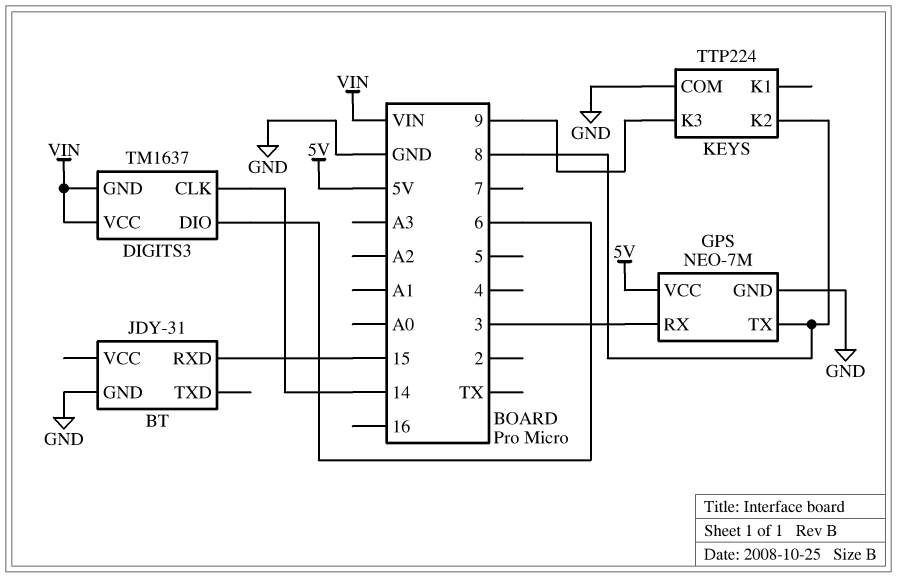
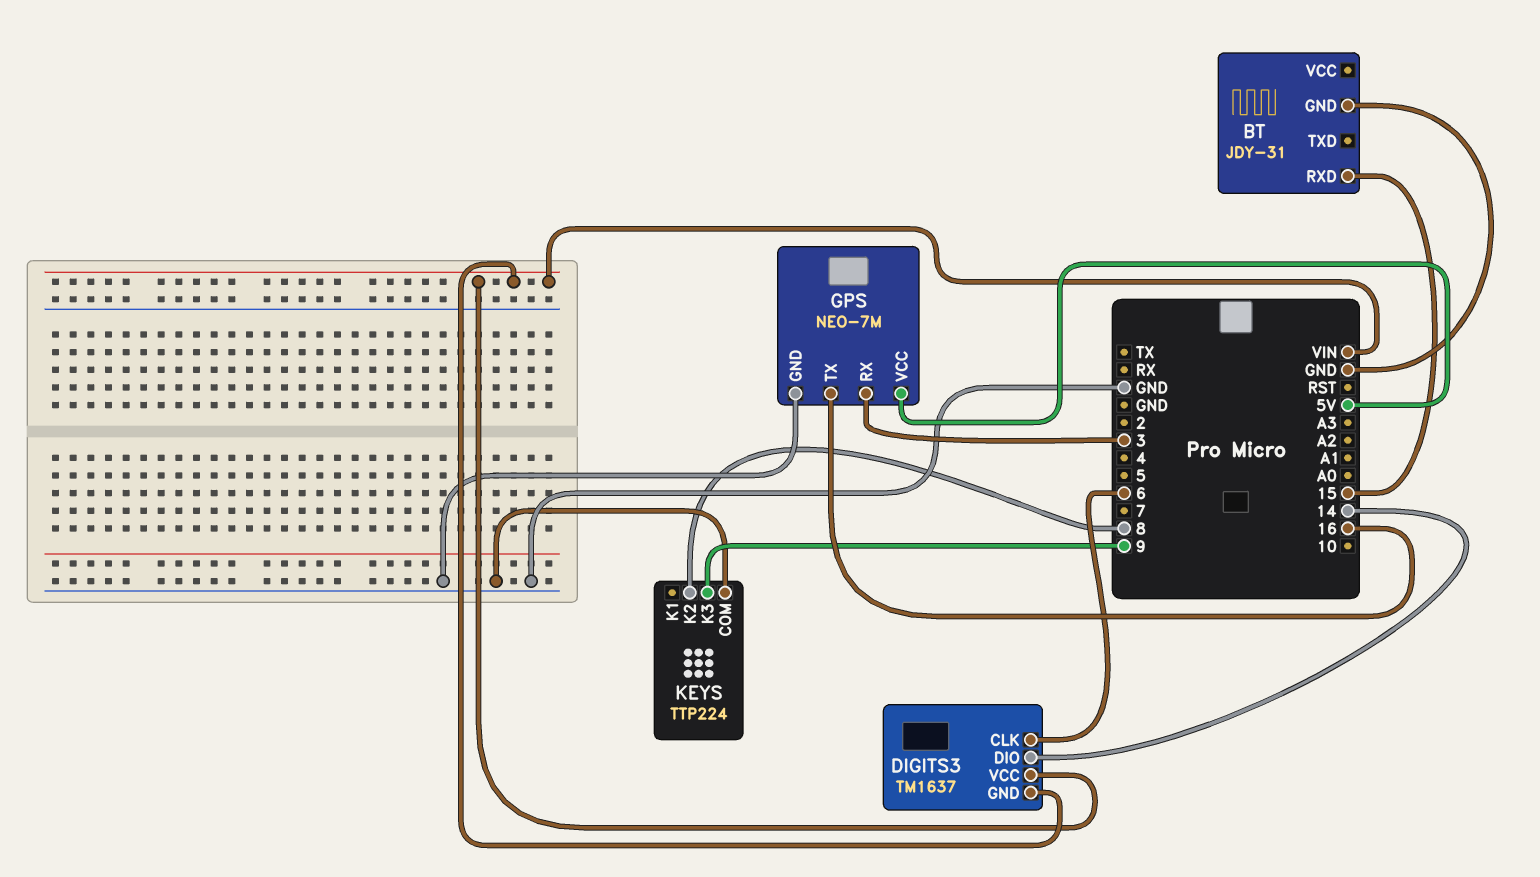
DIGITS3 pin CLK: 14 -> 6
DIGITS3 pin DIO: 6 -> 14
GPS pin TX: 8 -> 16

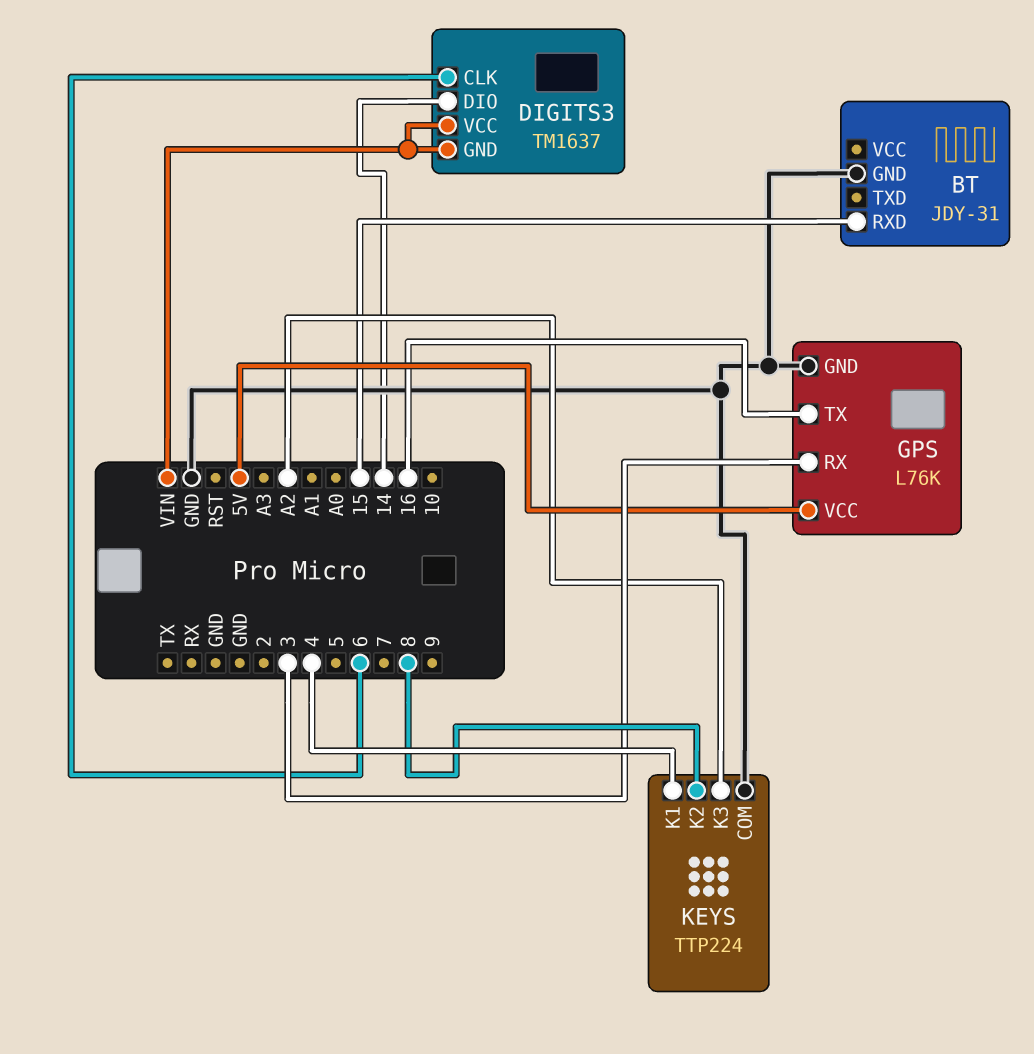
GPS: NEO-7M -> L76K
KEYS pin K1: none -> 4
KEYS pin K3: 9 -> A2

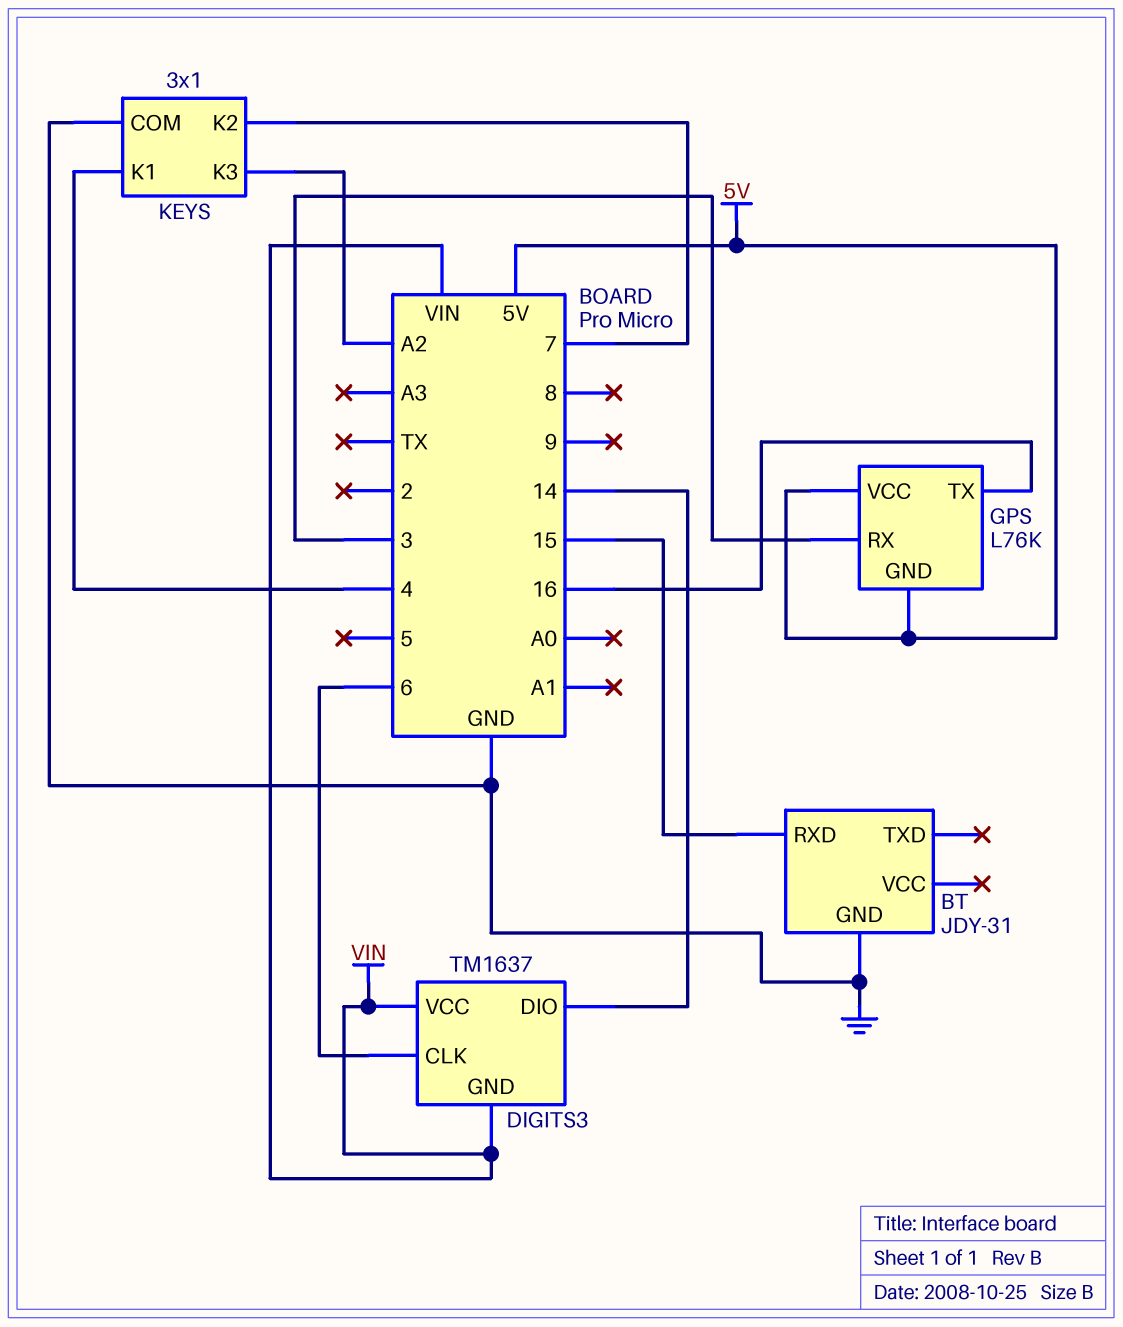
GPS pin GND: GND -> 5V
KEYS: TTP224 -> 3x1
KEYS pin K2: 8 -> 7

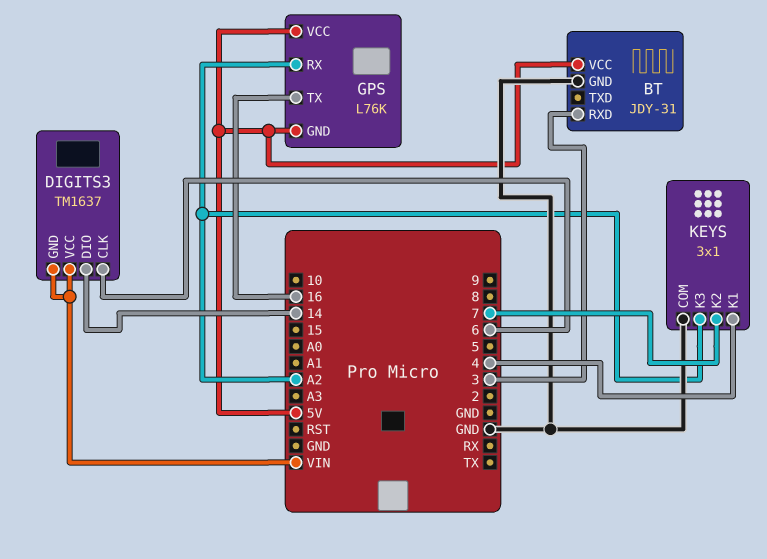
BT pin RXD: 15 -> 3
BT pin VCC: none -> 5V
GPS pin RX: 3 -> A2

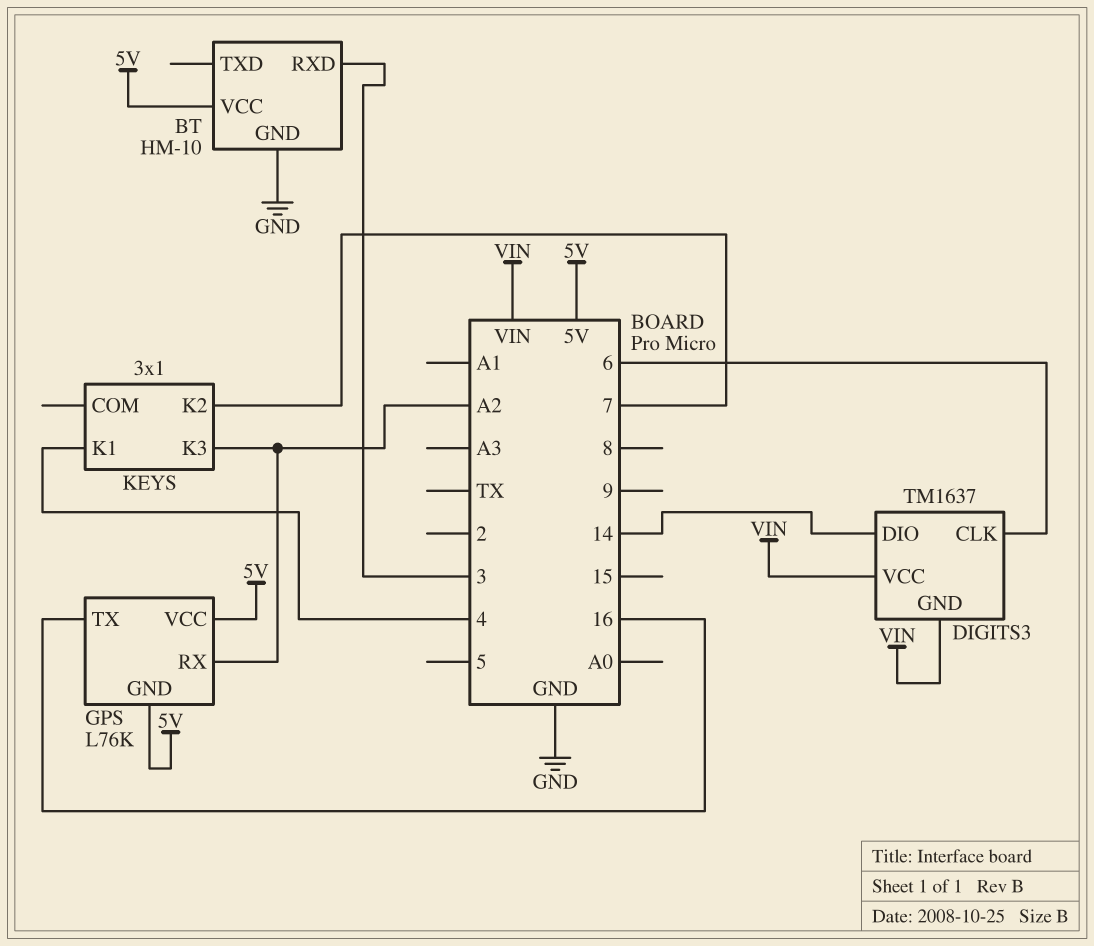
BT: JDY-31 -> HM-10
KEYS pin COM: GND -> none

